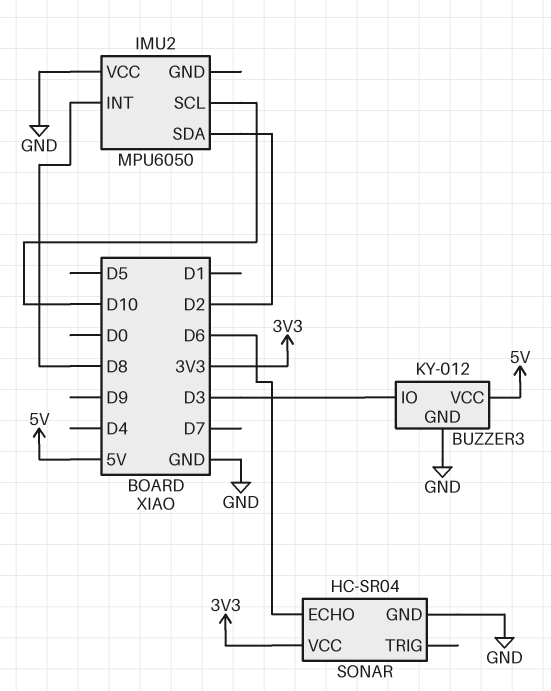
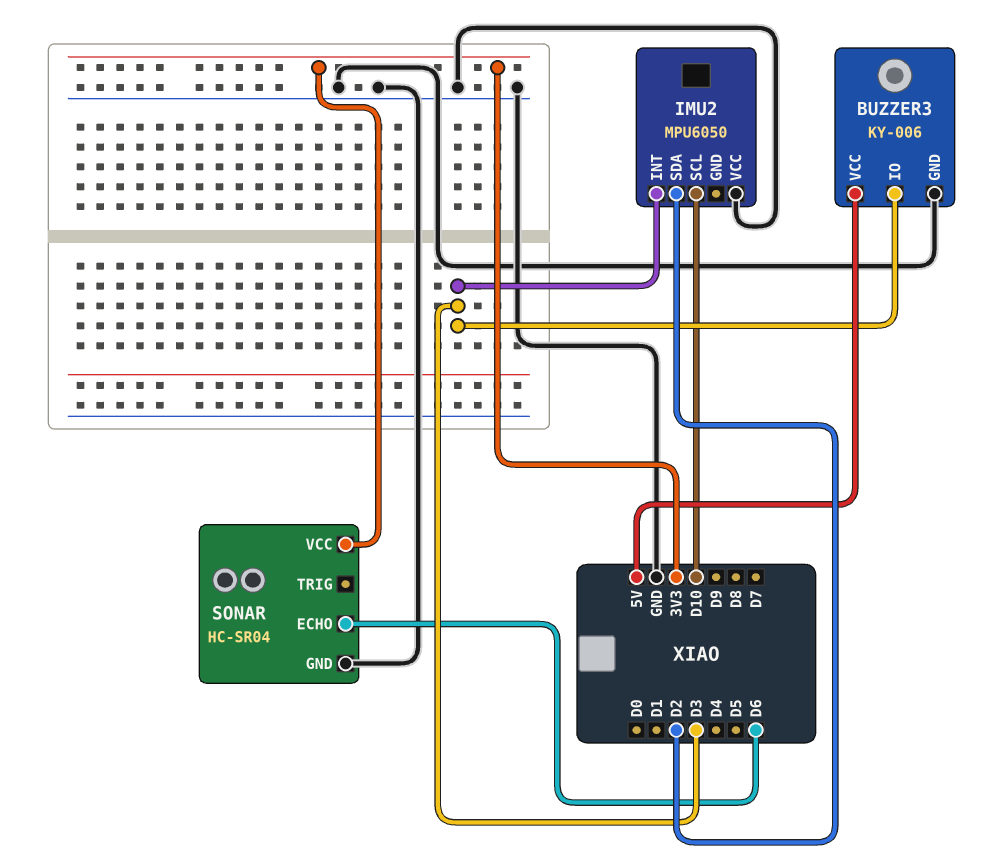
BUZZER3: KY-012 -> KY-006
IMU2 pin INT: D8 -> D3

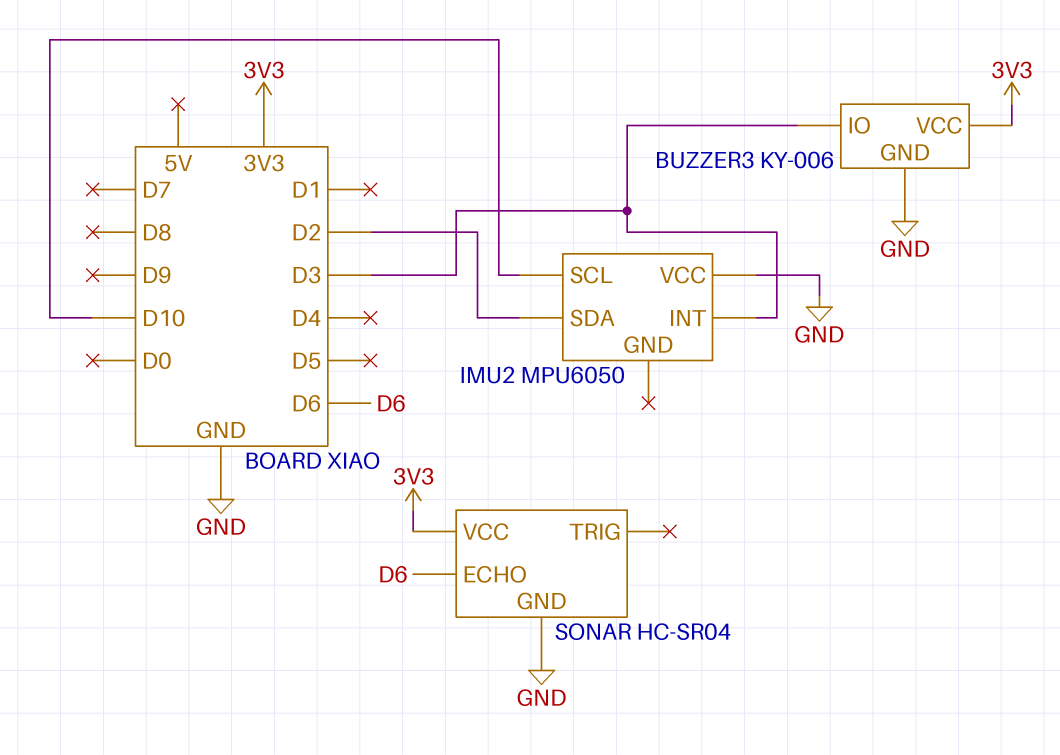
BUZZER3 pin VCC: 5V -> 3V3

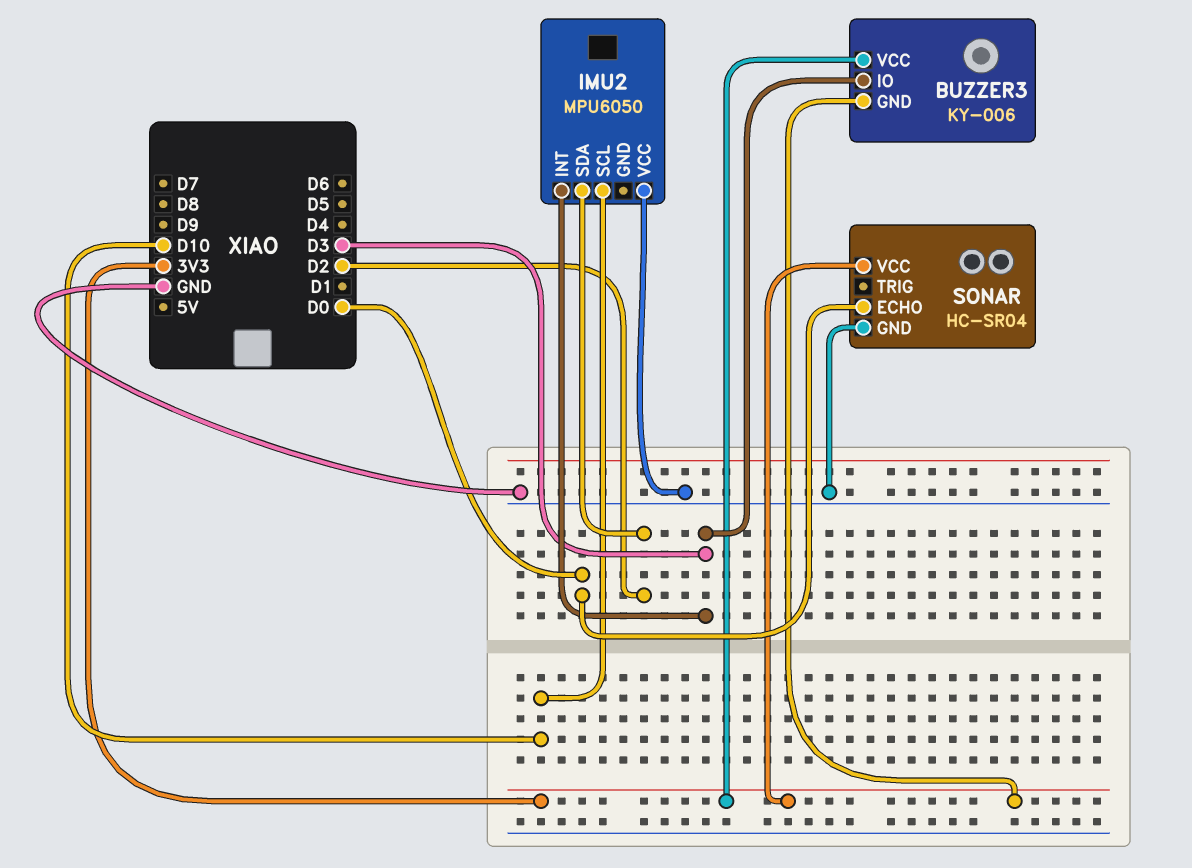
BUZZER3 pin GND: GND -> 3V3
SONAR pin ECHO: D6 -> D0

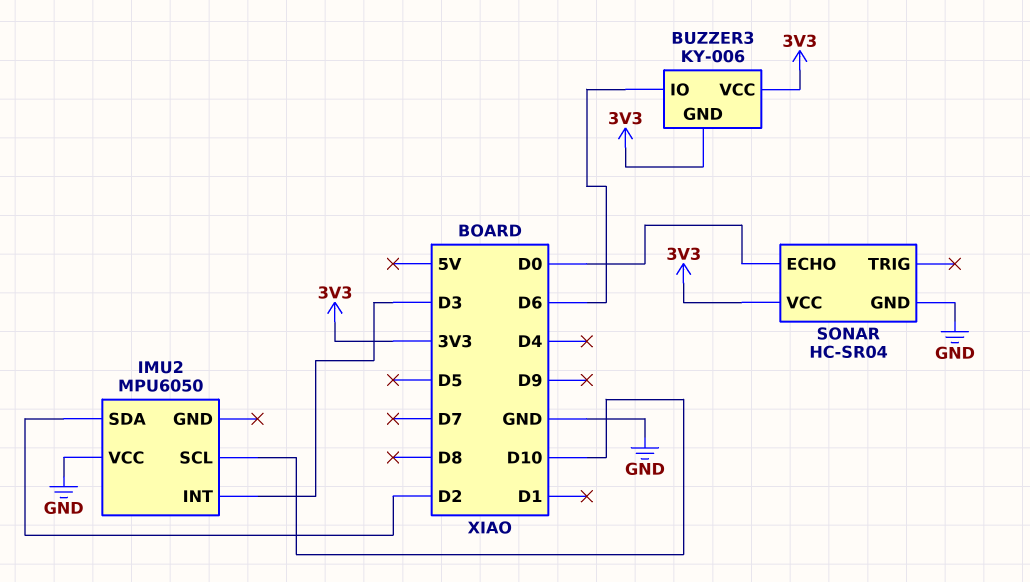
BUZZER3 pin IO: D3 -> D6

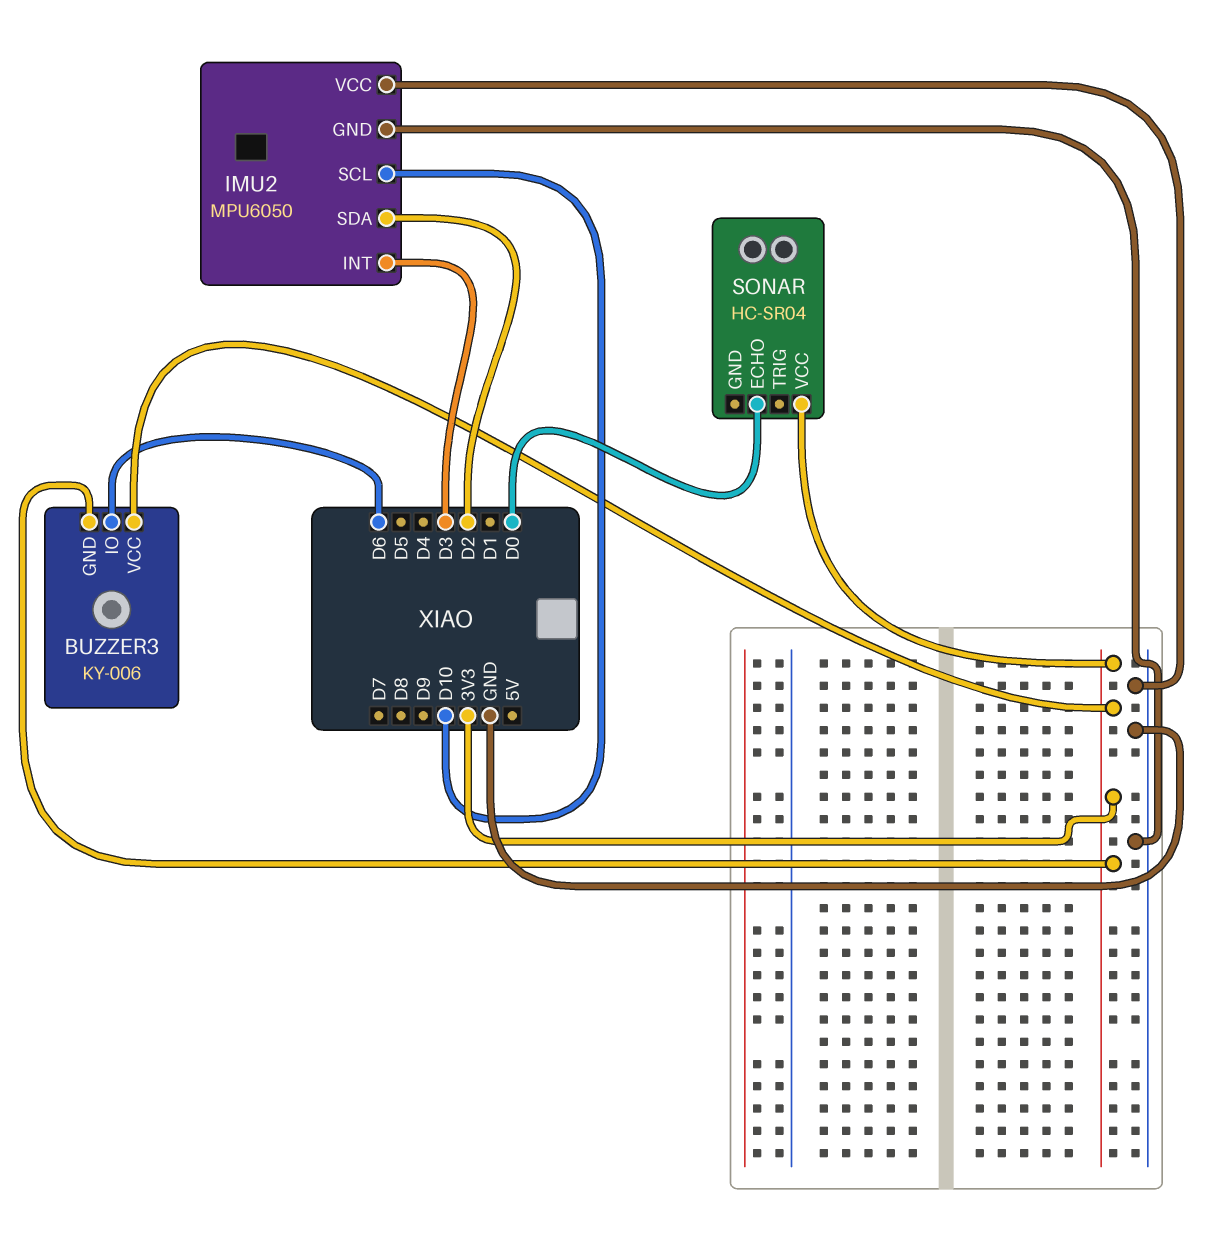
IMU2 pin GND: none -> GND
SONAR pin GND: GND -> none

